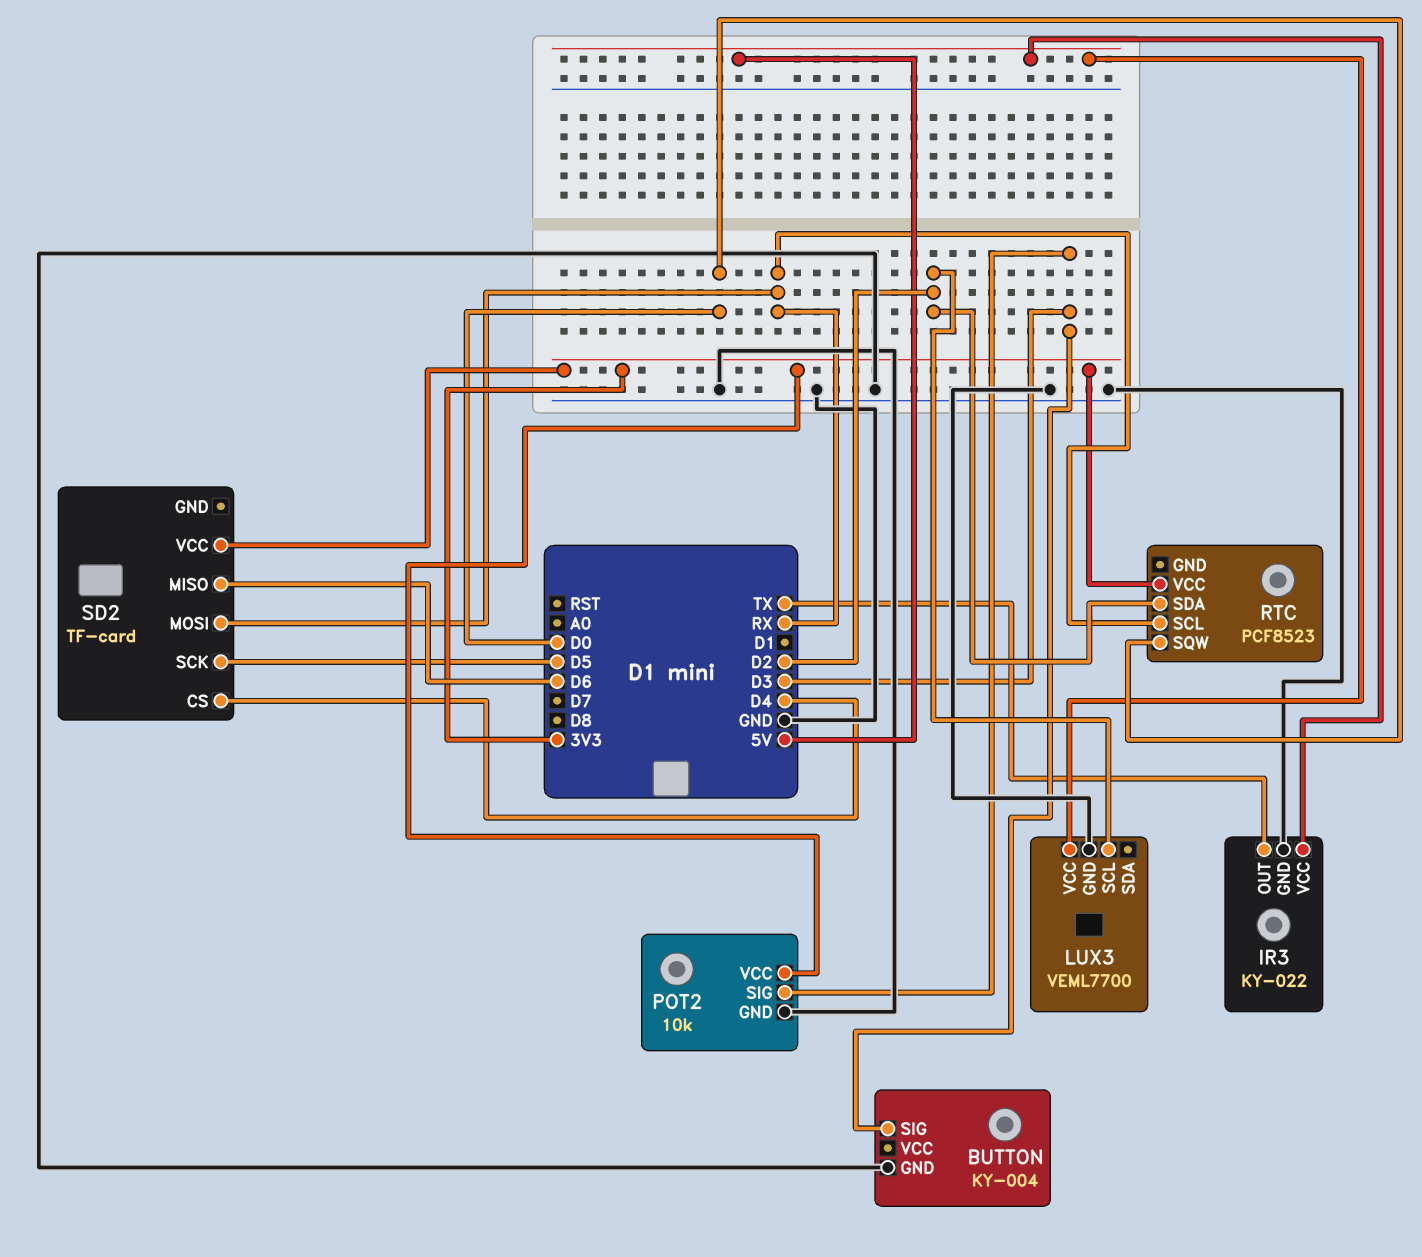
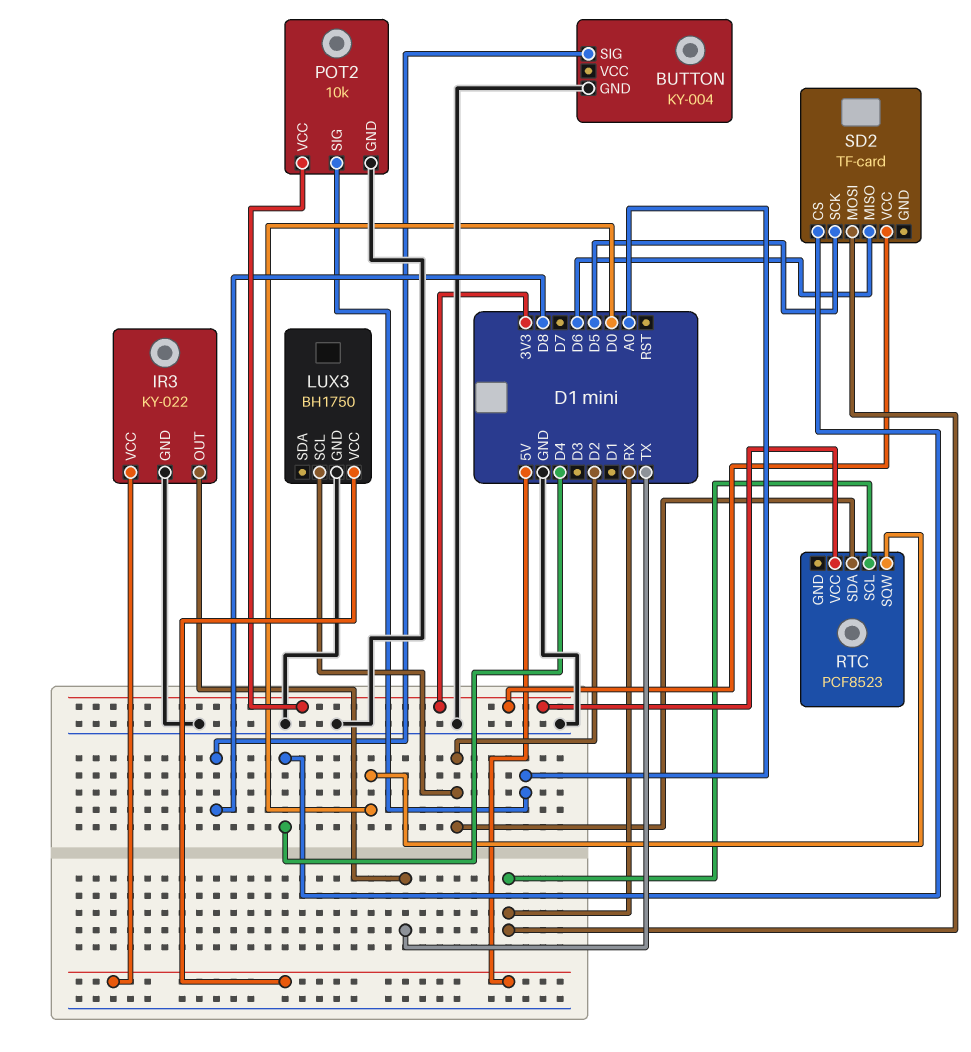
BUTTON pin SIG: D3 -> D8
LUX3: VEML7700 -> BH1750
POT2 pin SIG: D3 -> A0

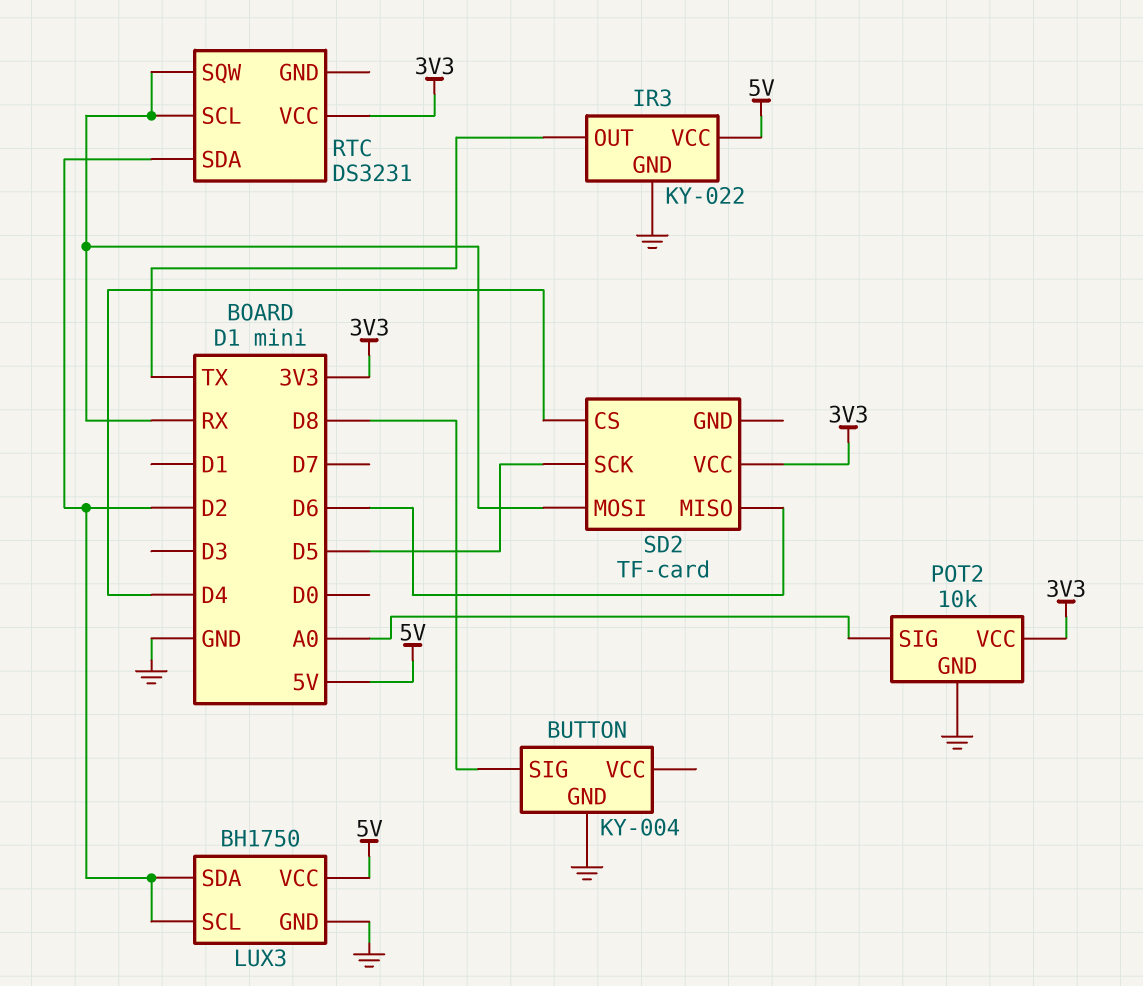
LUX3 pin SDA: none -> D2
RTC: PCF8523 -> DS3231
RTC pin SQW: D0 -> RX

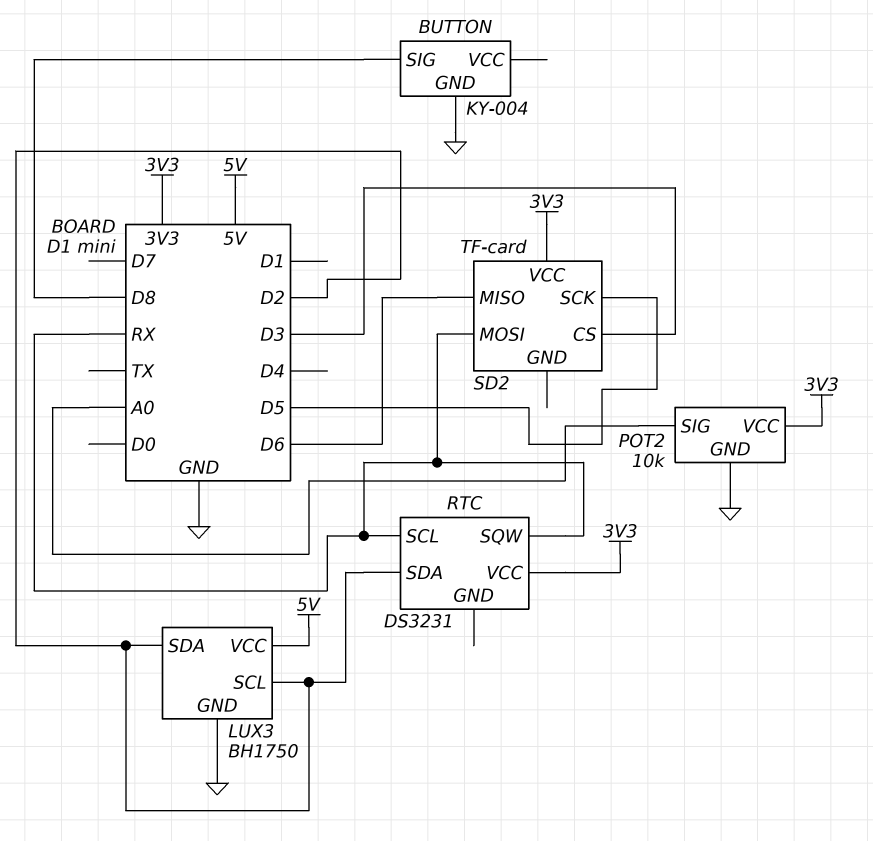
IR3: KY-022 -> none
IR3 pin GND: GND -> none
IR3 pin OUT: TX -> none
IR3 pin VCC: 5V -> none
SD2 pin CS: D4 -> D3

